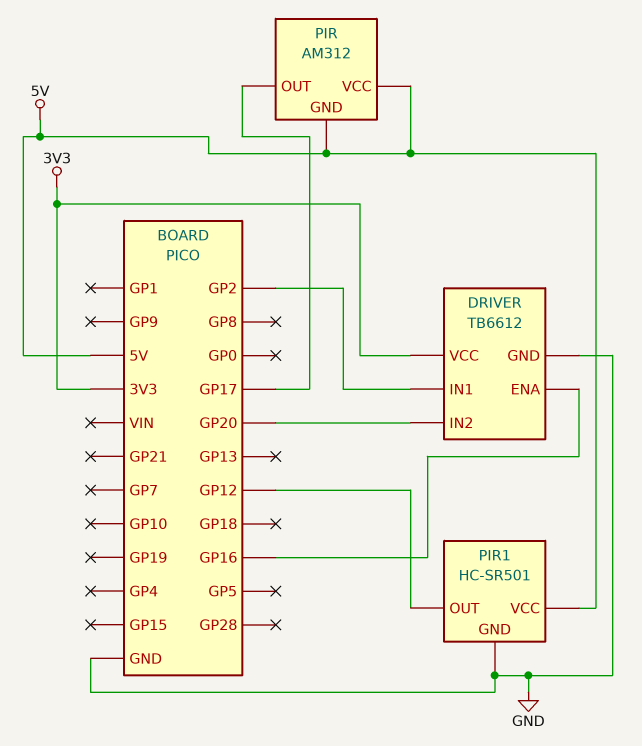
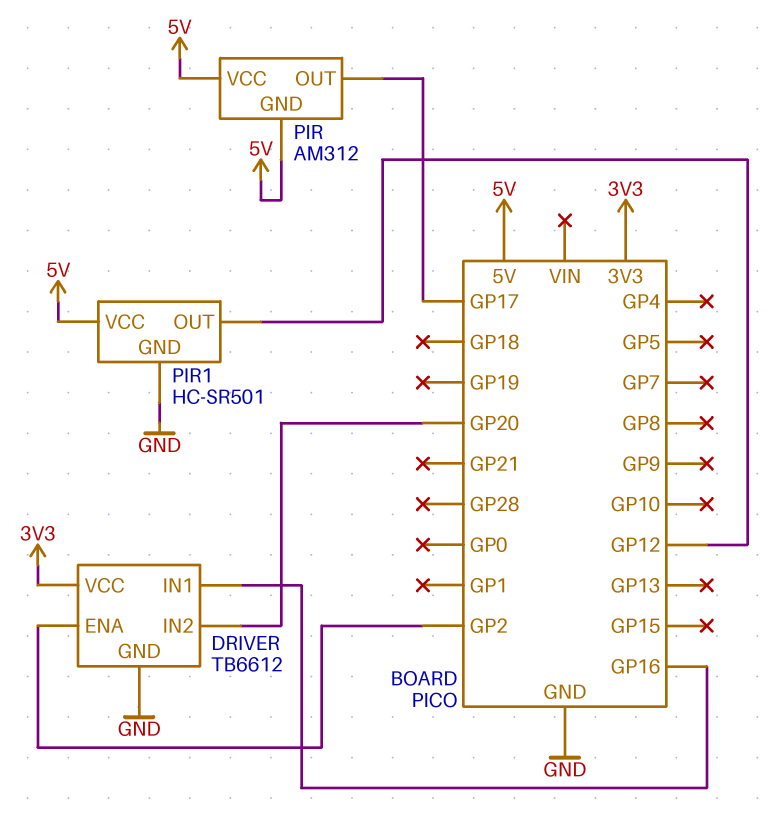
DRIVER pin ENA: GP16 -> GP2
DRIVER pin IN1: GP2 -> GP16

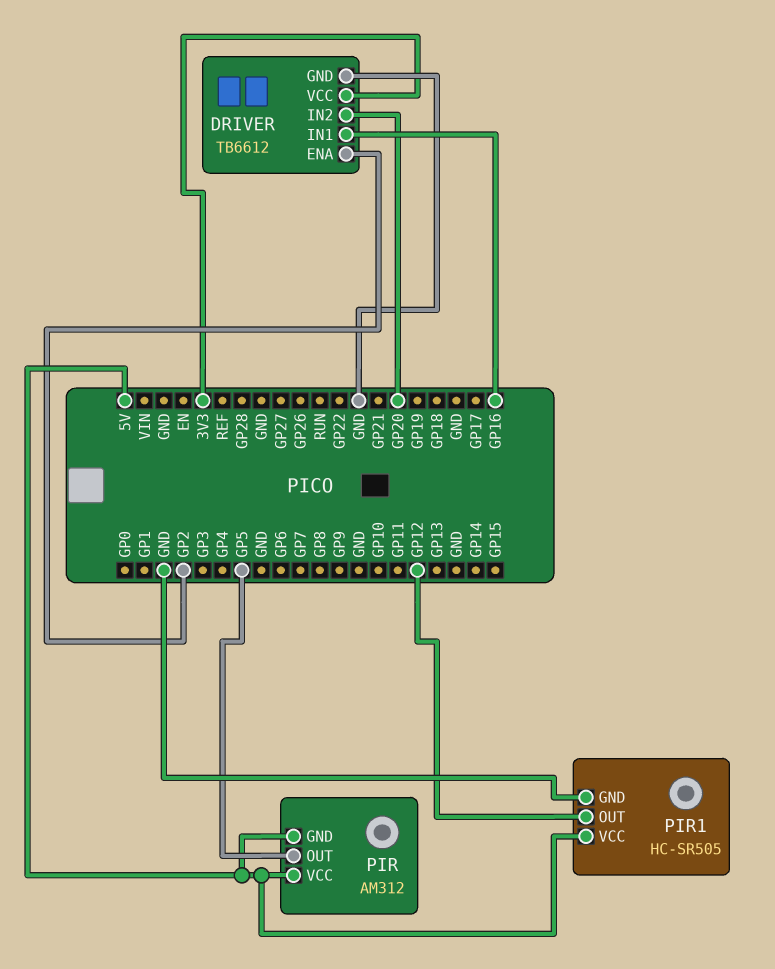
PIR pin OUT: GP17 -> GP5
PIR1: HC-SR501 -> HC-SR505

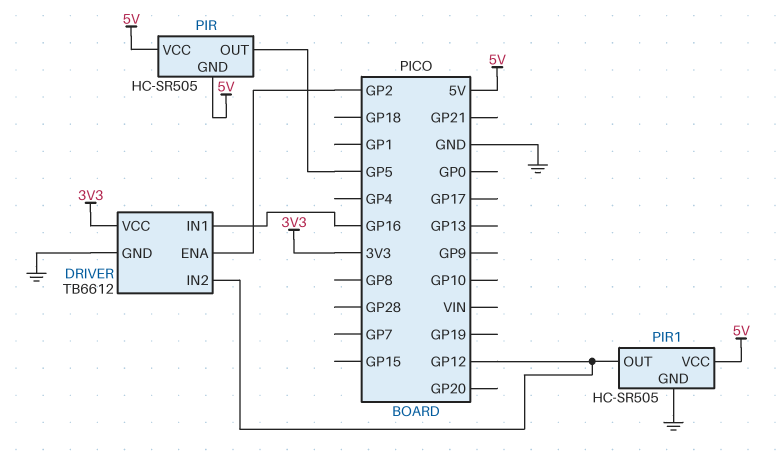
DRIVER pin IN2: GP20 -> GP12
PIR: AM312 -> HC-SR505

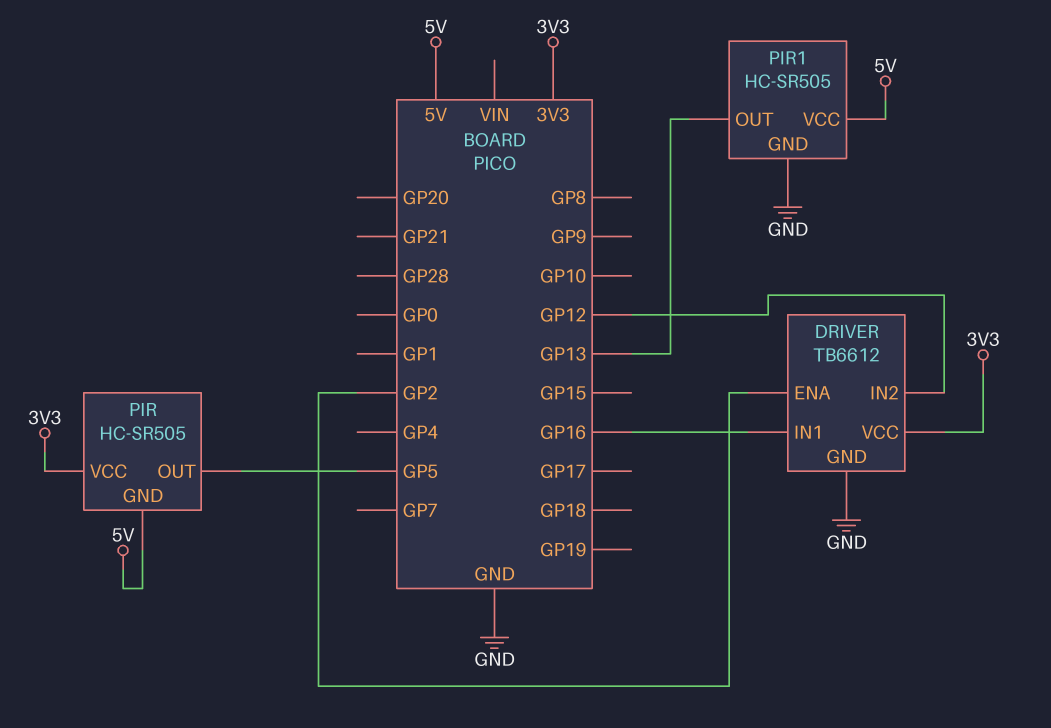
PIR pin VCC: 5V -> 3V3
PIR1 pin OUT: GP12 -> GP13

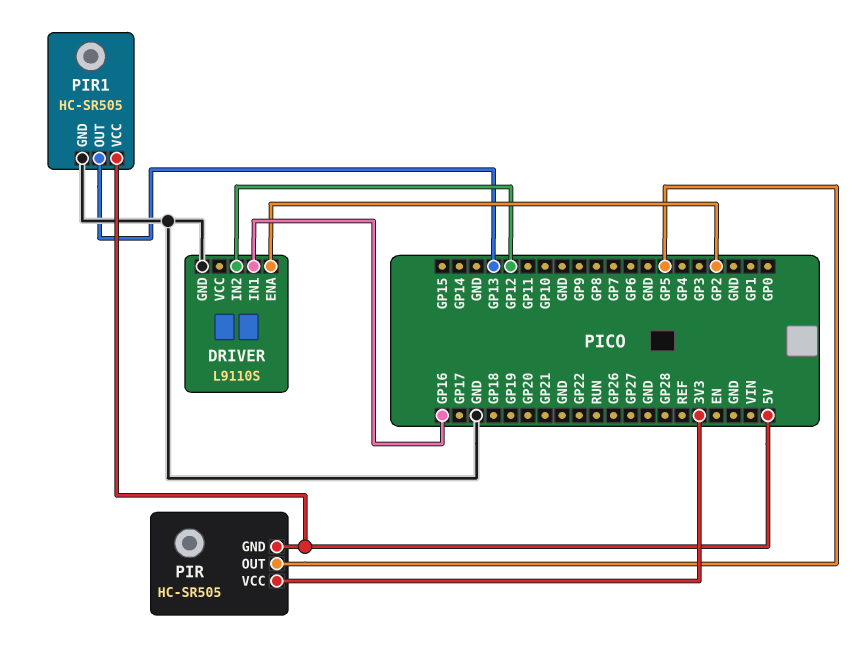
DRIVER: TB6612 -> L9110S
DRIVER pin VCC: 3V3 -> none

